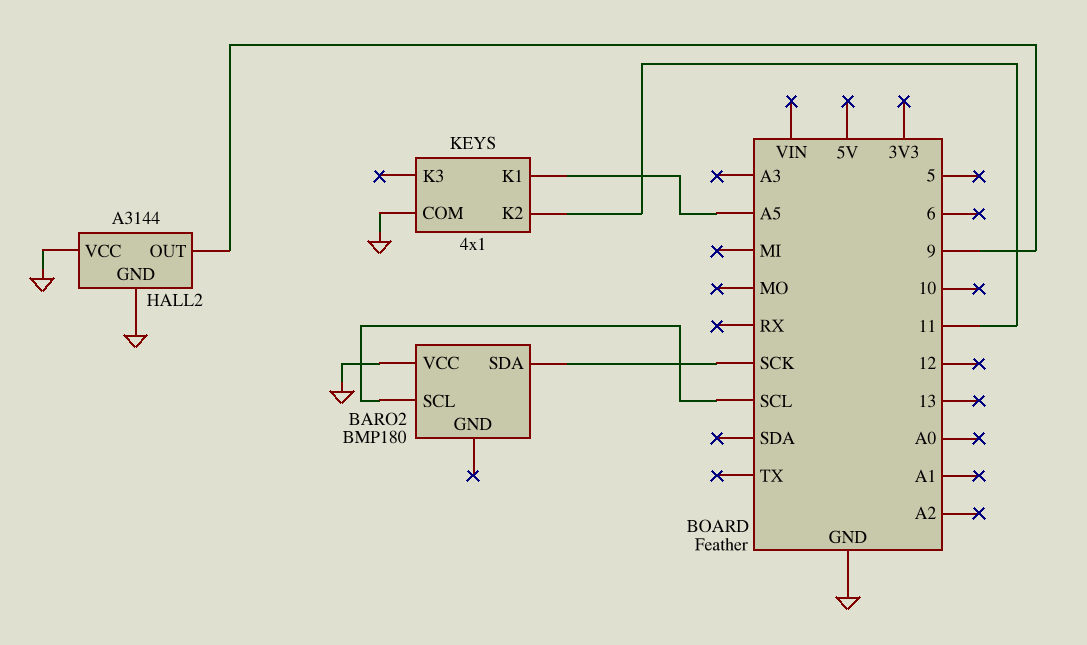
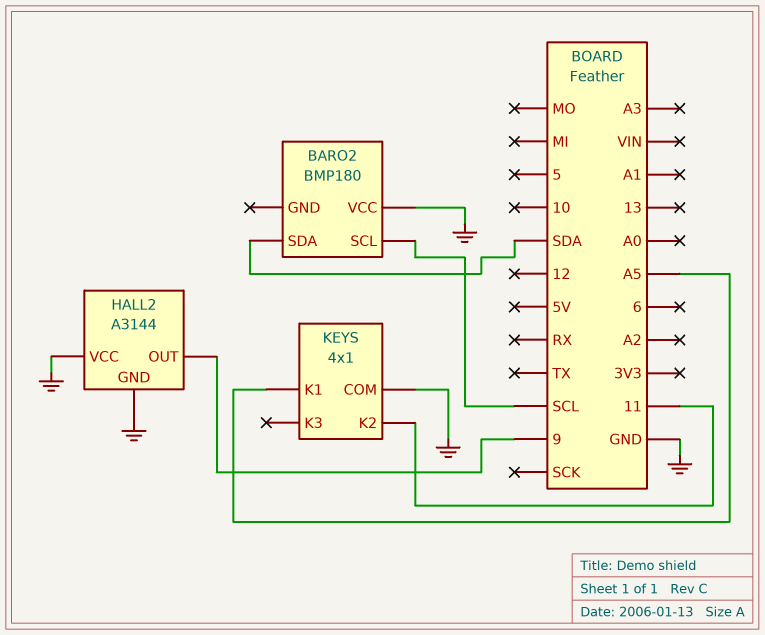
BARO2 pin SDA: SCK -> SDA

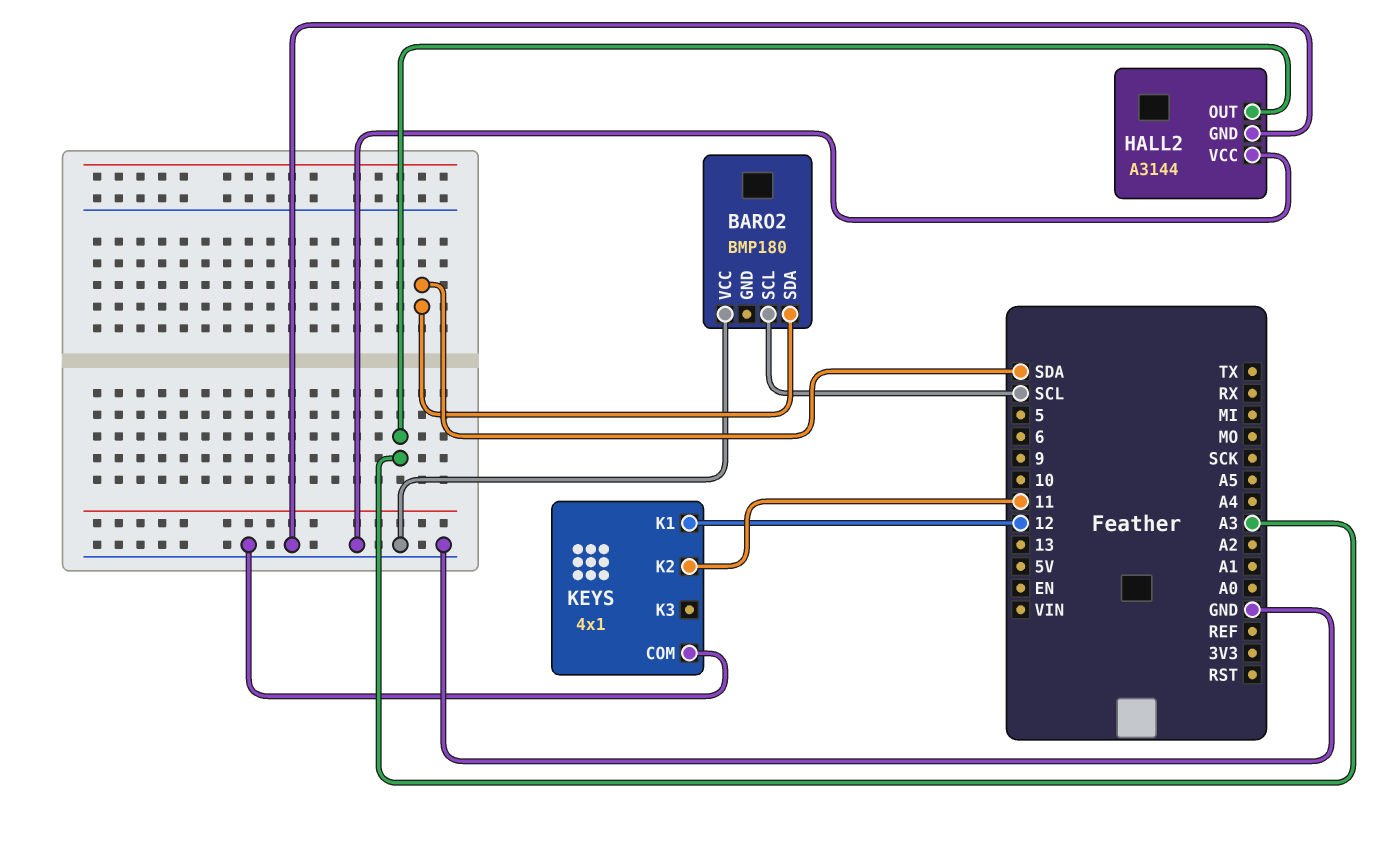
HALL2 pin OUT: 9 -> A3
KEYS pin K1: A5 -> 12

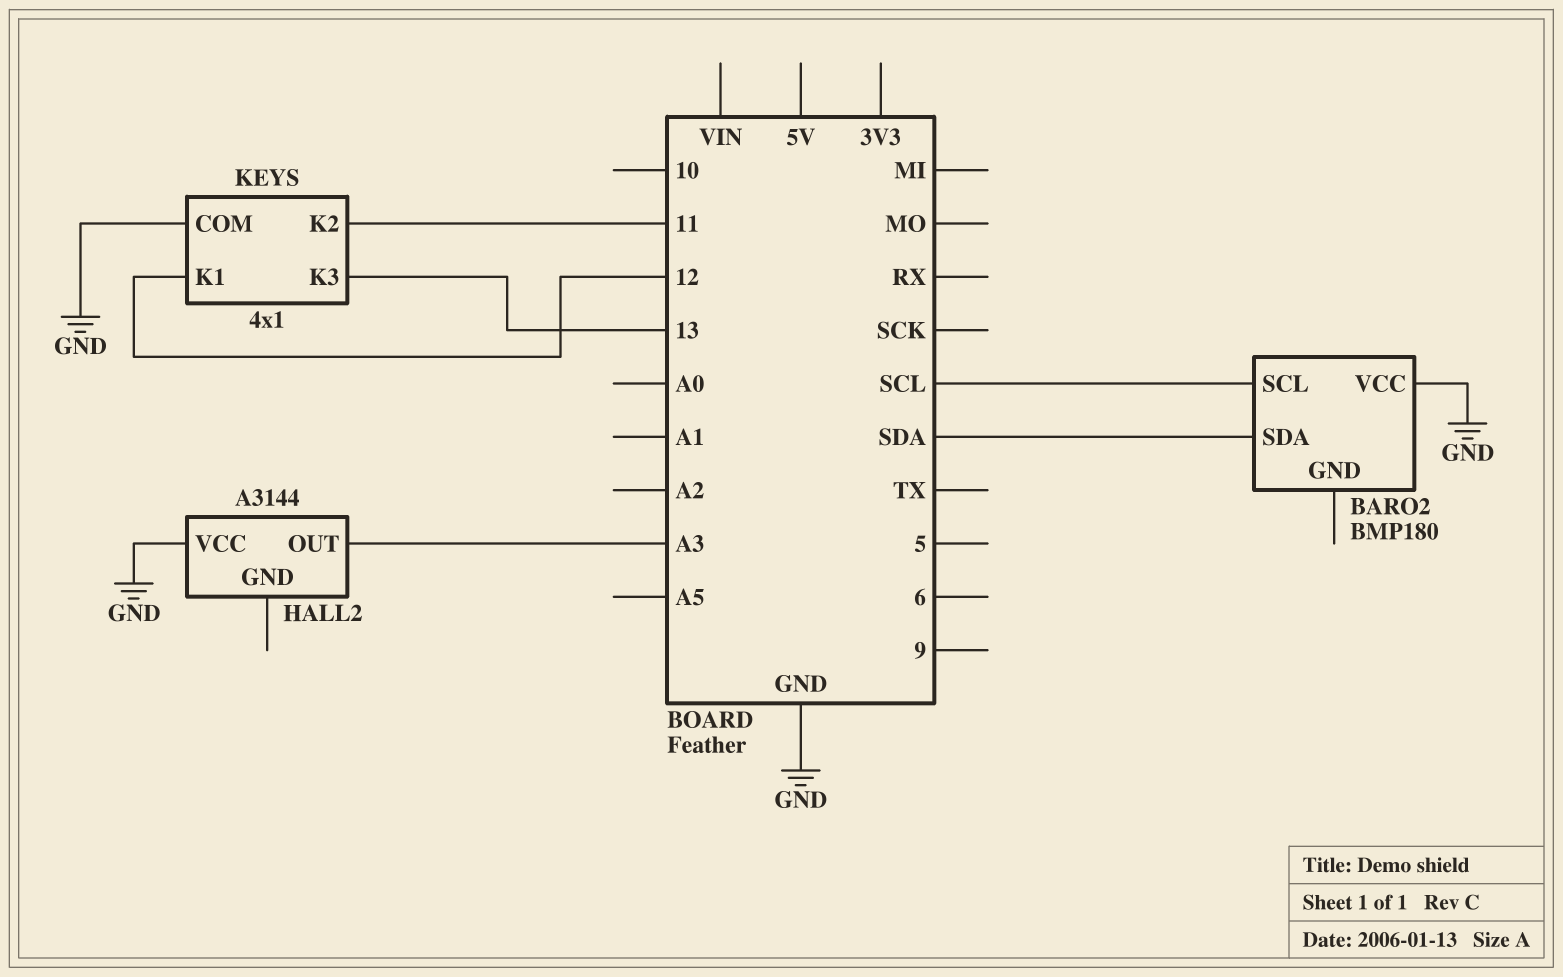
HALL2 pin GND: GND -> none
KEYS pin K3: none -> 13

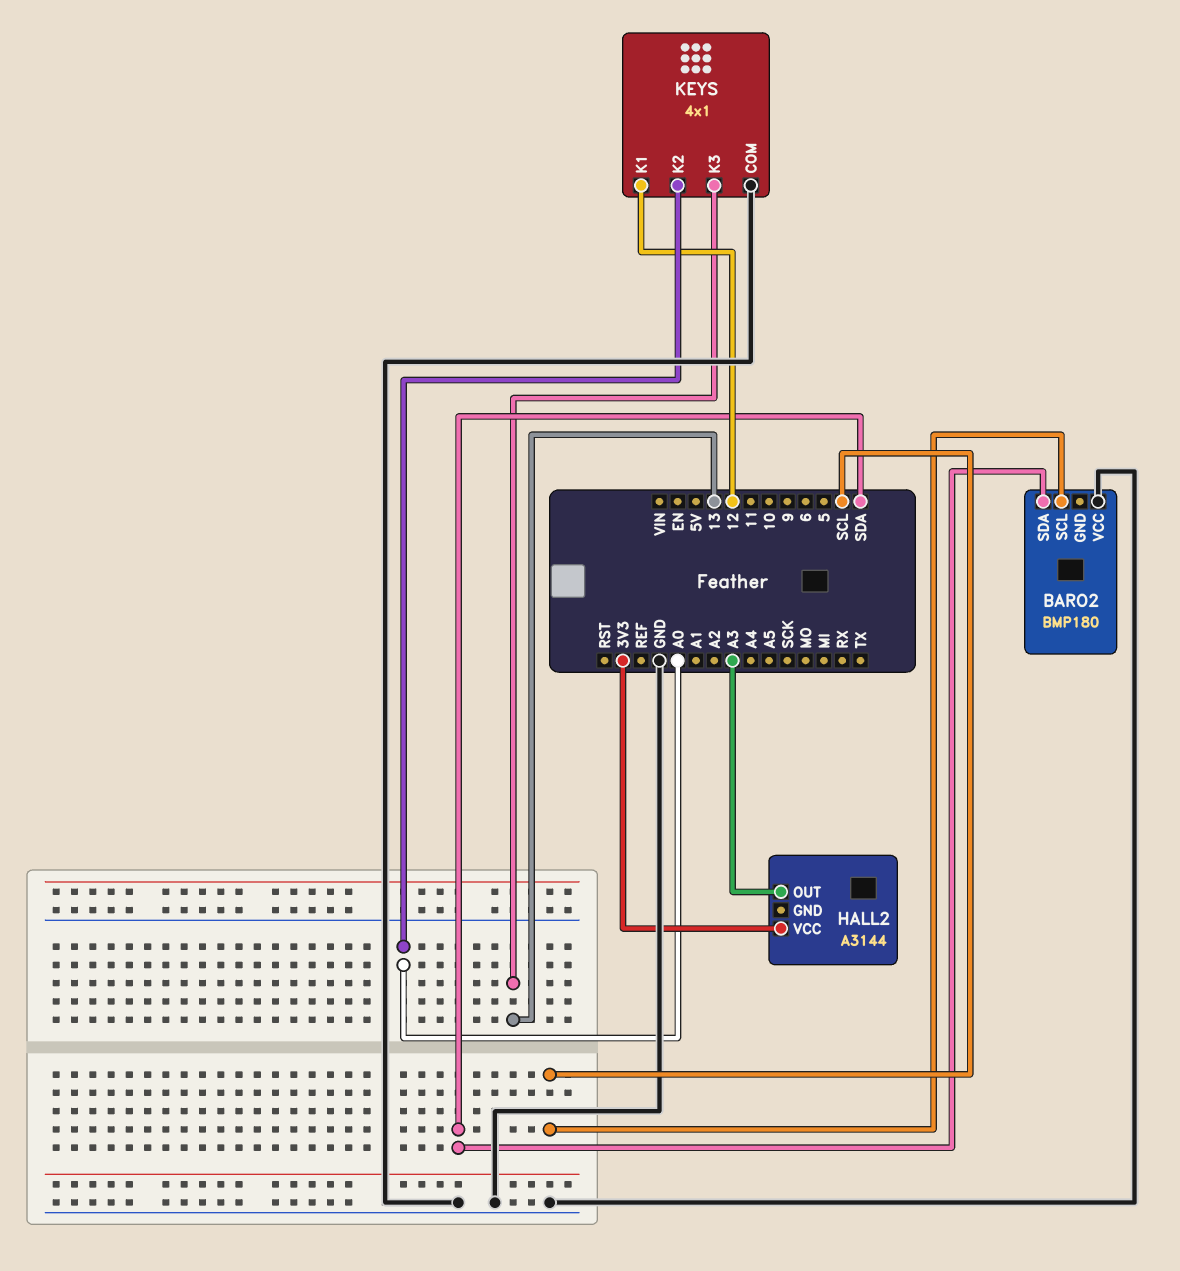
HALL2 pin VCC: GND -> 3V3
KEYS pin K2: 11 -> A0

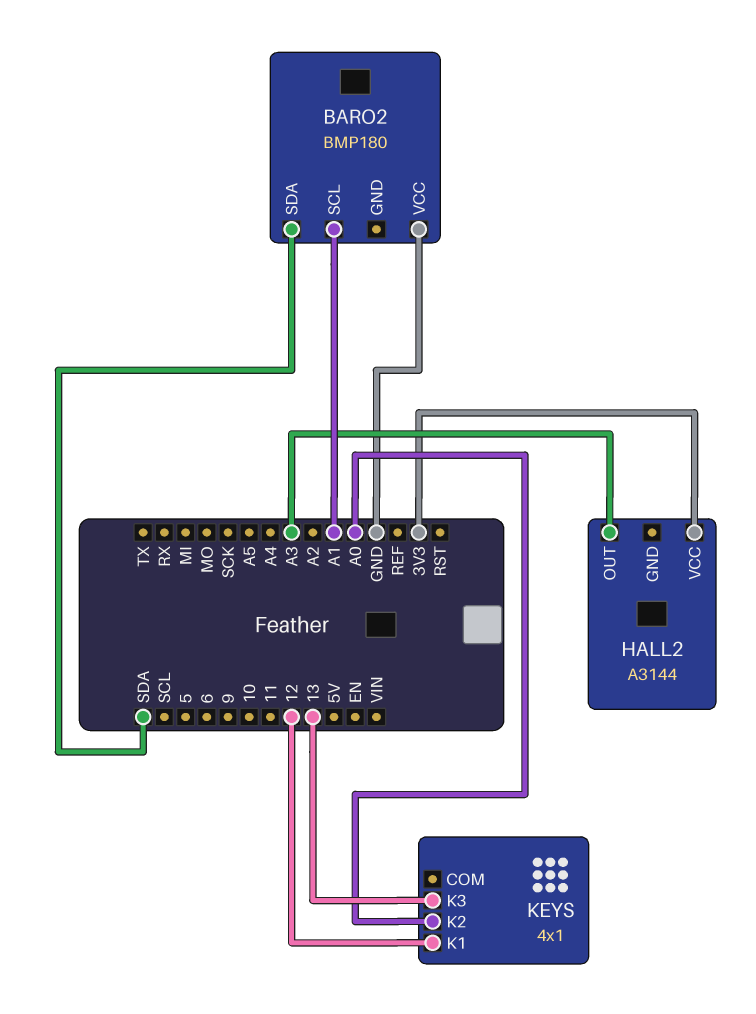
BARO2 pin SCL: SCL -> A1
KEYS pin COM: GND -> none

